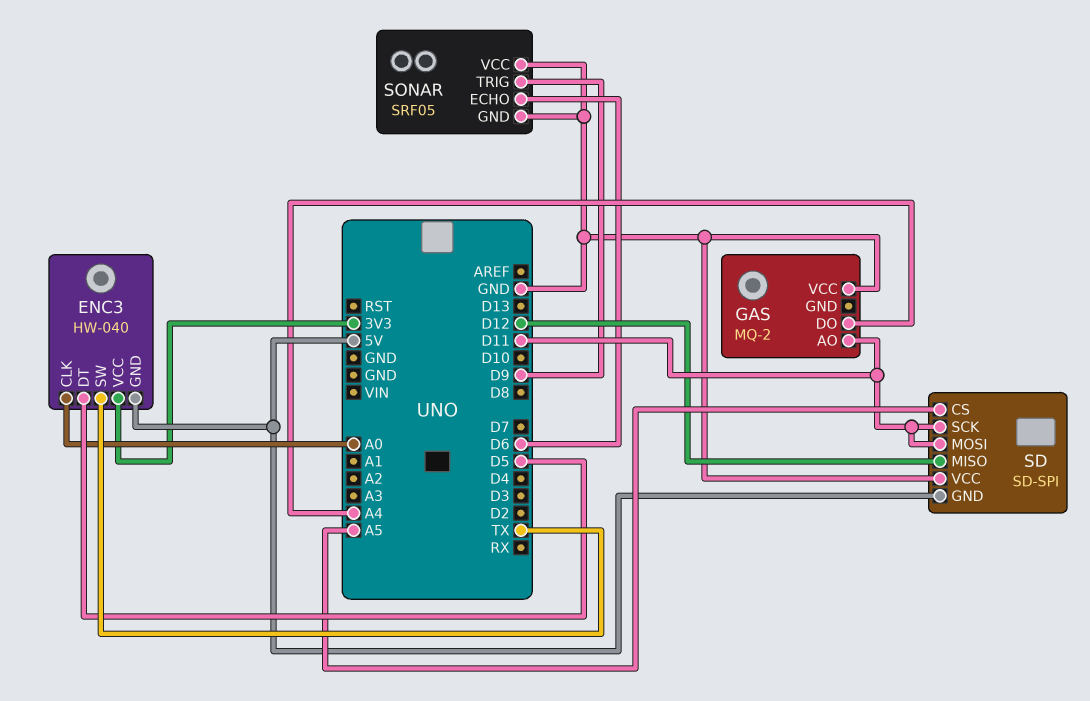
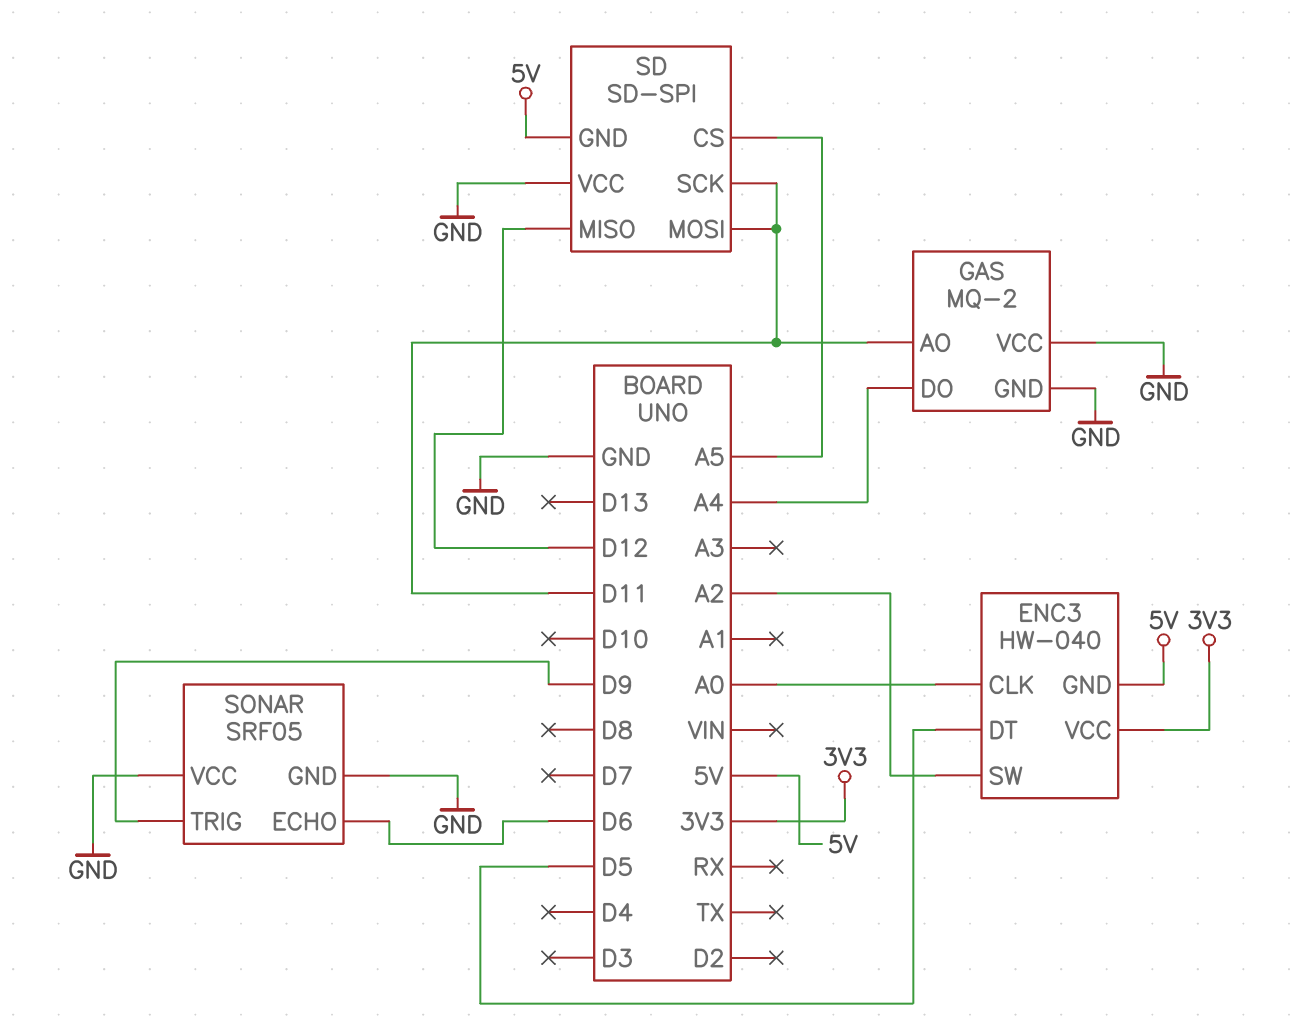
ENC3 pin SW: TX -> A2
GAS pin GND: none -> GND

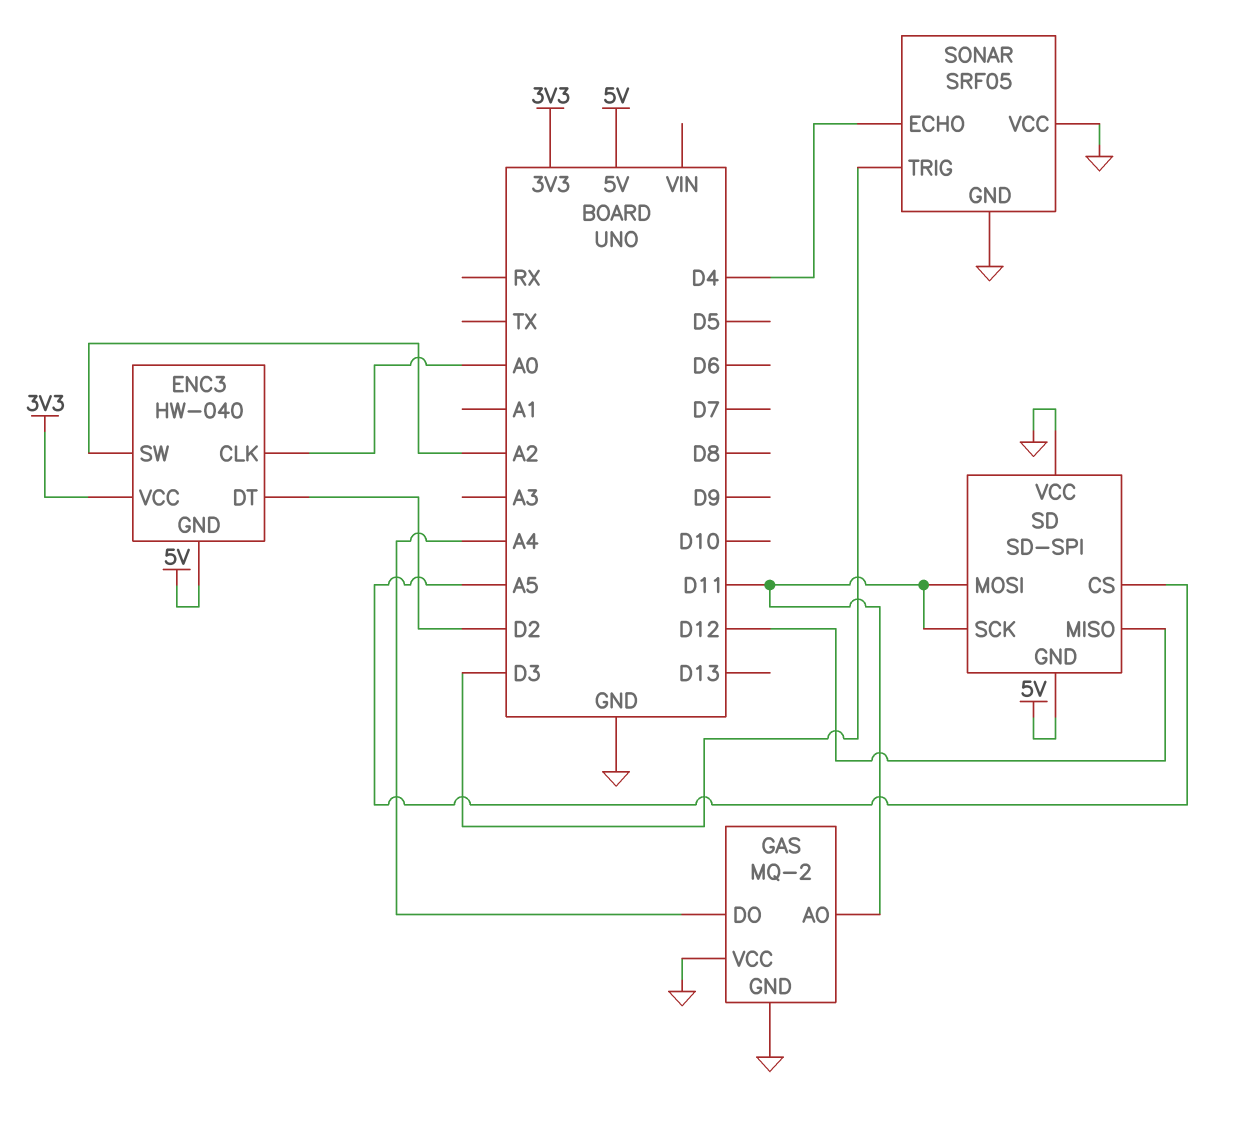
ENC3 pin DT: D5 -> D2
SONAR pin ECHO: D6 -> D4
SONAR pin TRIG: D9 -> D3

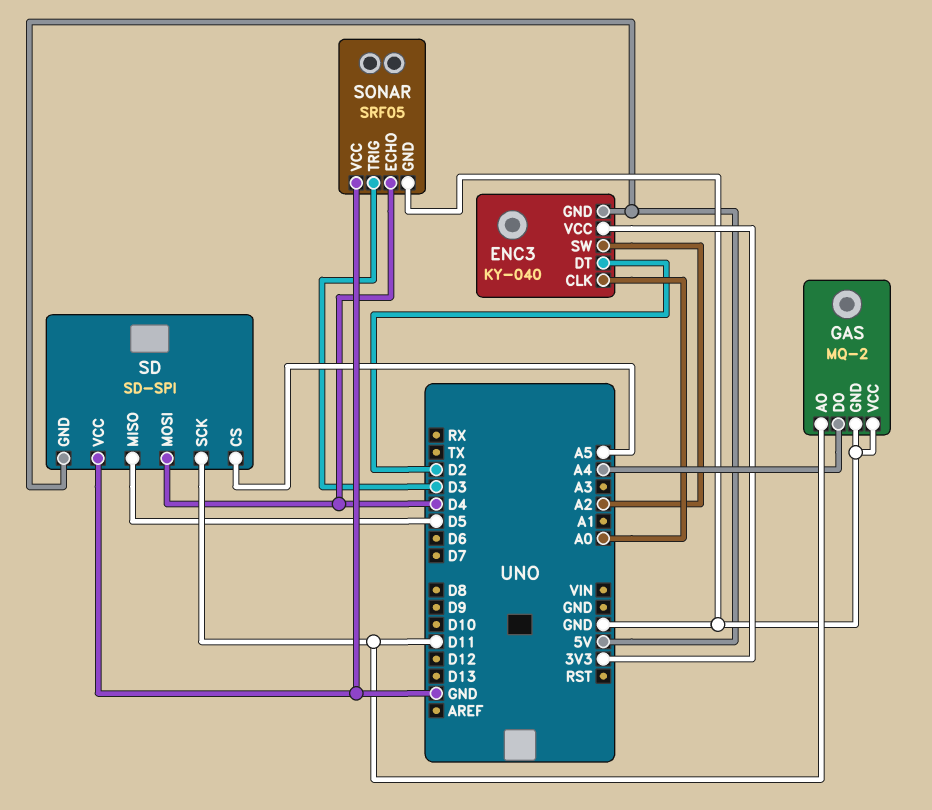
ENC3: HW-040 -> KY-040
SD pin MISO: D12 -> D5
SD pin MOSI: D11 -> D4

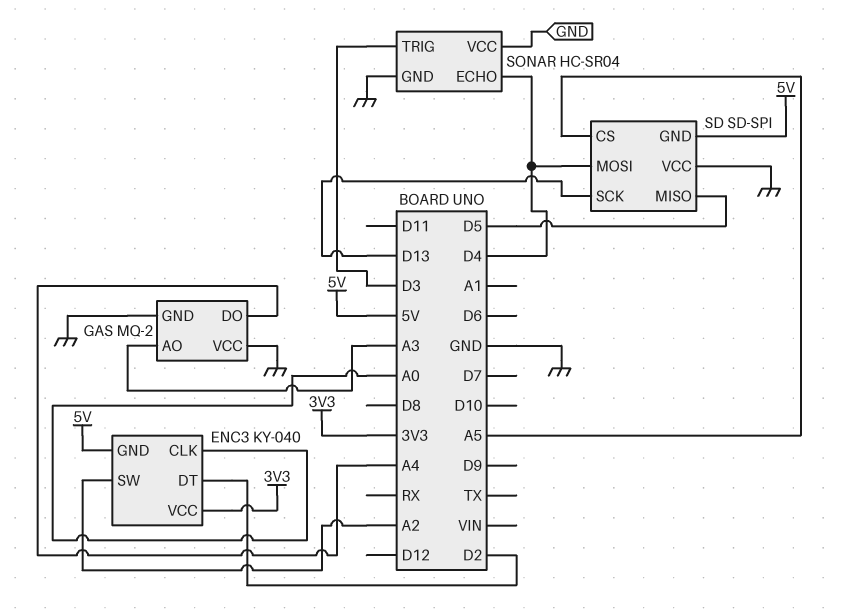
GAS pin AO: D11 -> A3
SD pin SCK: D11 -> D13
SONAR: SRF05 -> HC-SR04

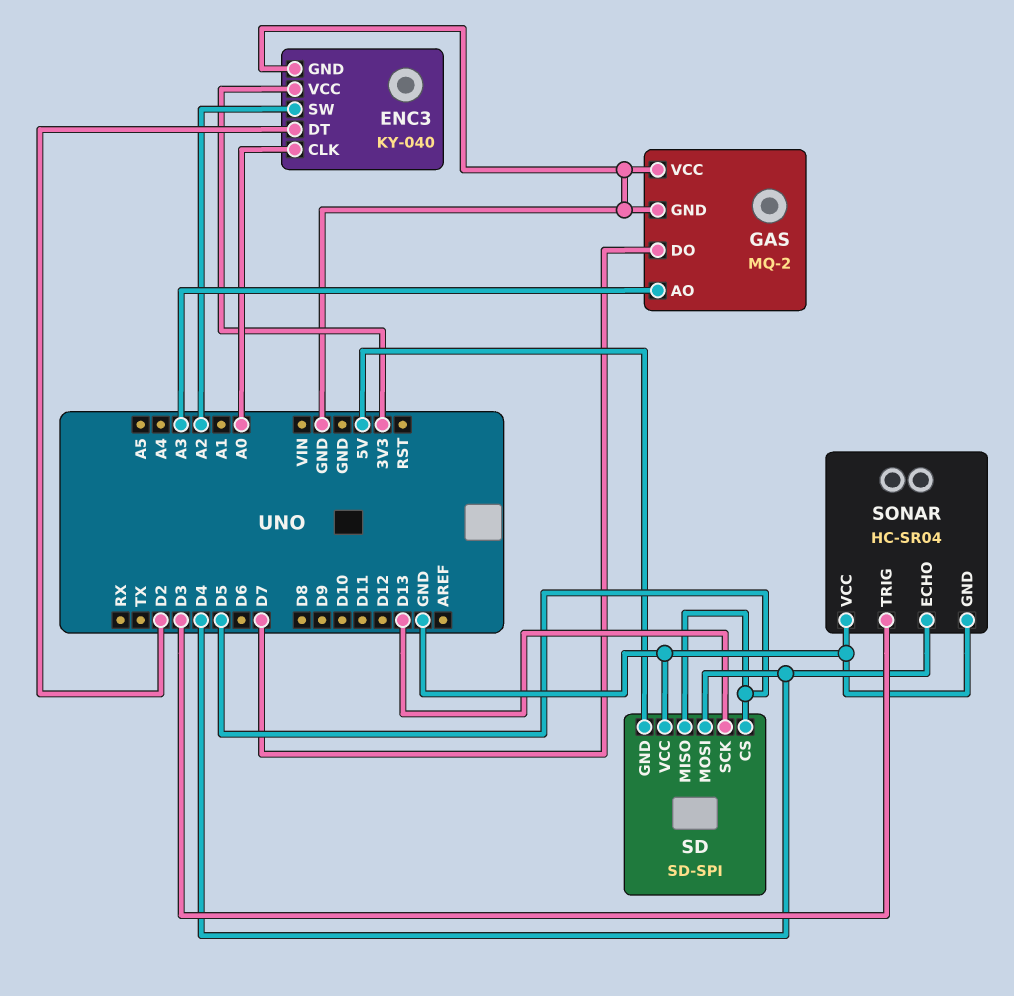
ENC3 pin GND: 5V -> GND
GAS pin DO: A4 -> D7
SD pin CS: A5 -> D5

